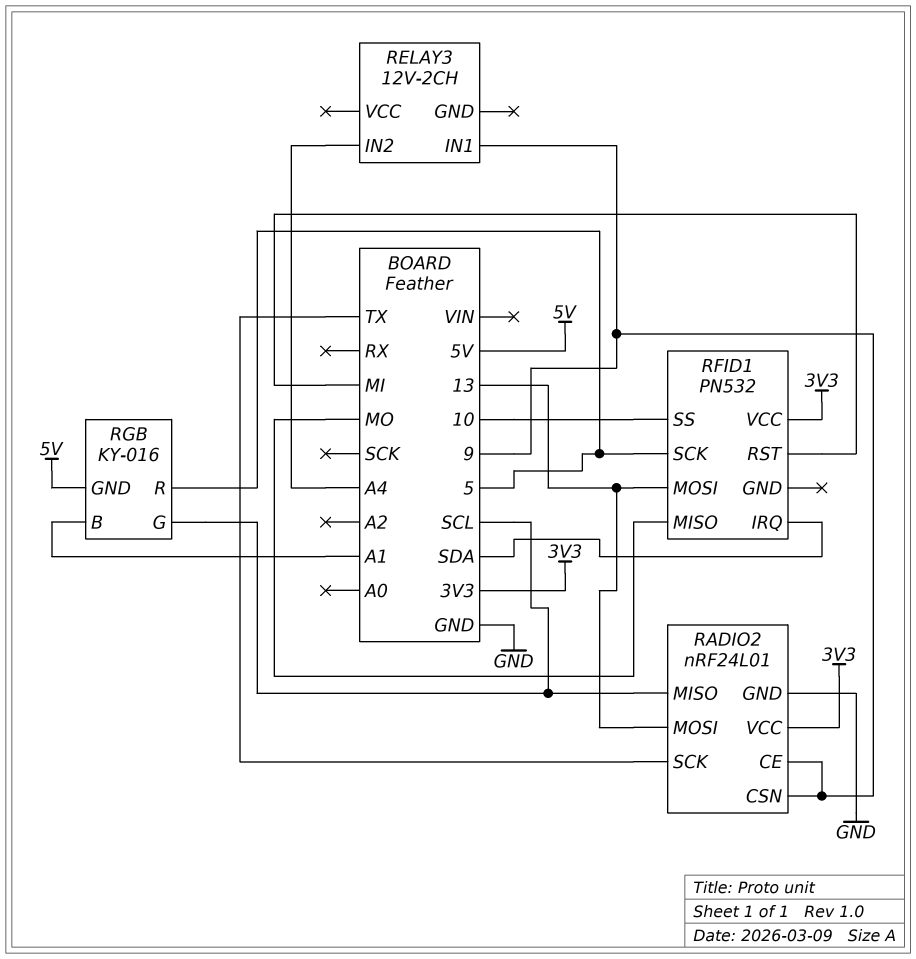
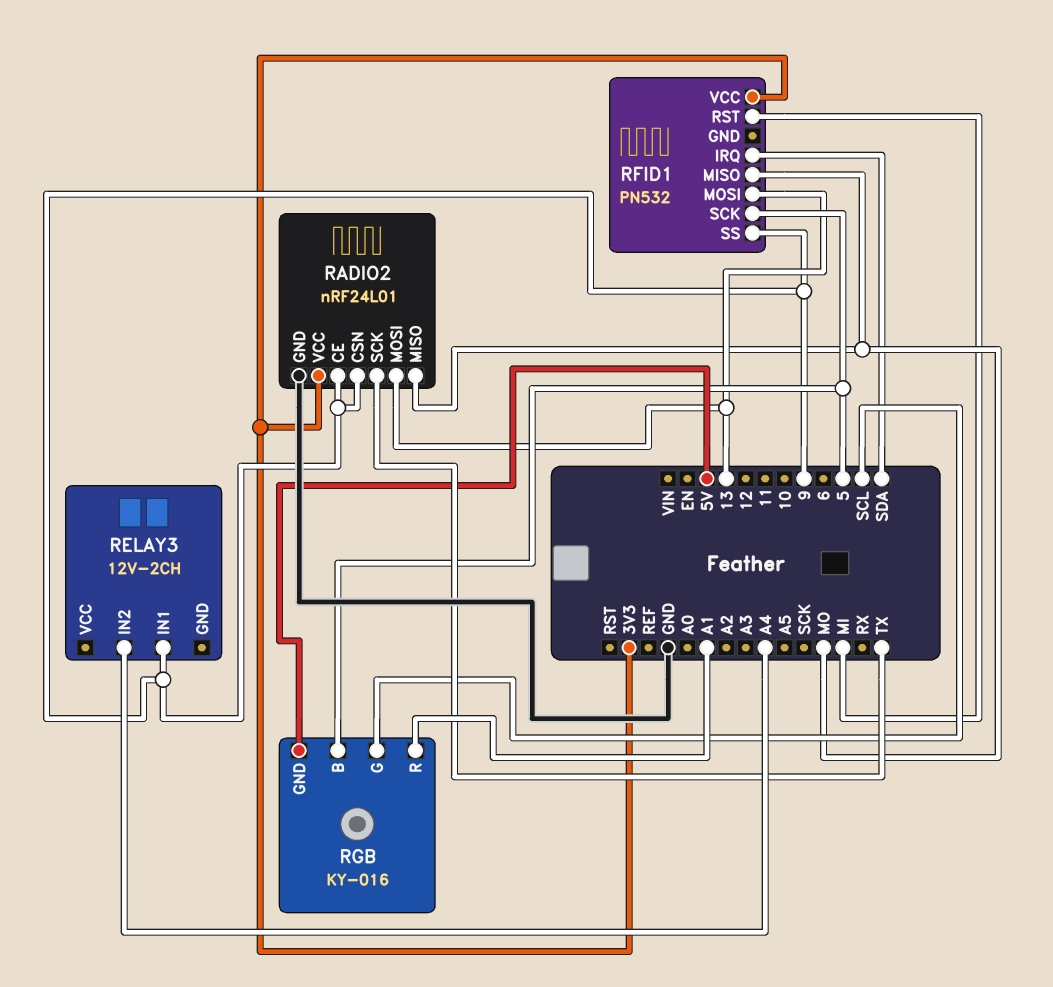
RADIO2 pin MISO: SCL -> MO
RFID1 pin SS: 10 -> 9
RGB pin B: A1 -> 5
RGB pin R: 5 -> A1

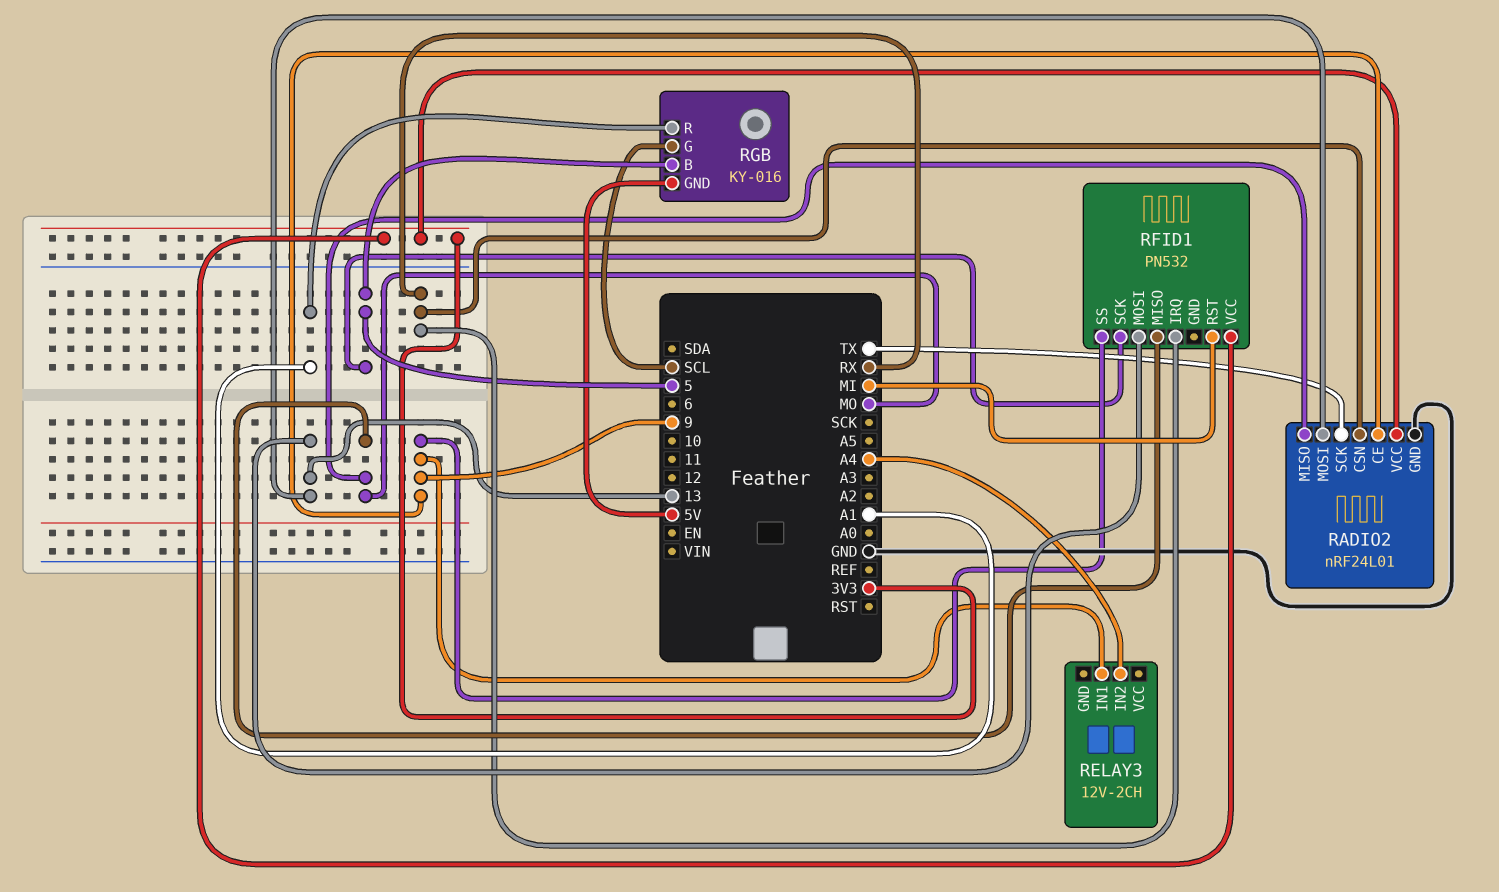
RADIO2 pin CSN: 9 -> RX
RFID1 pin IRQ: SDA -> RX

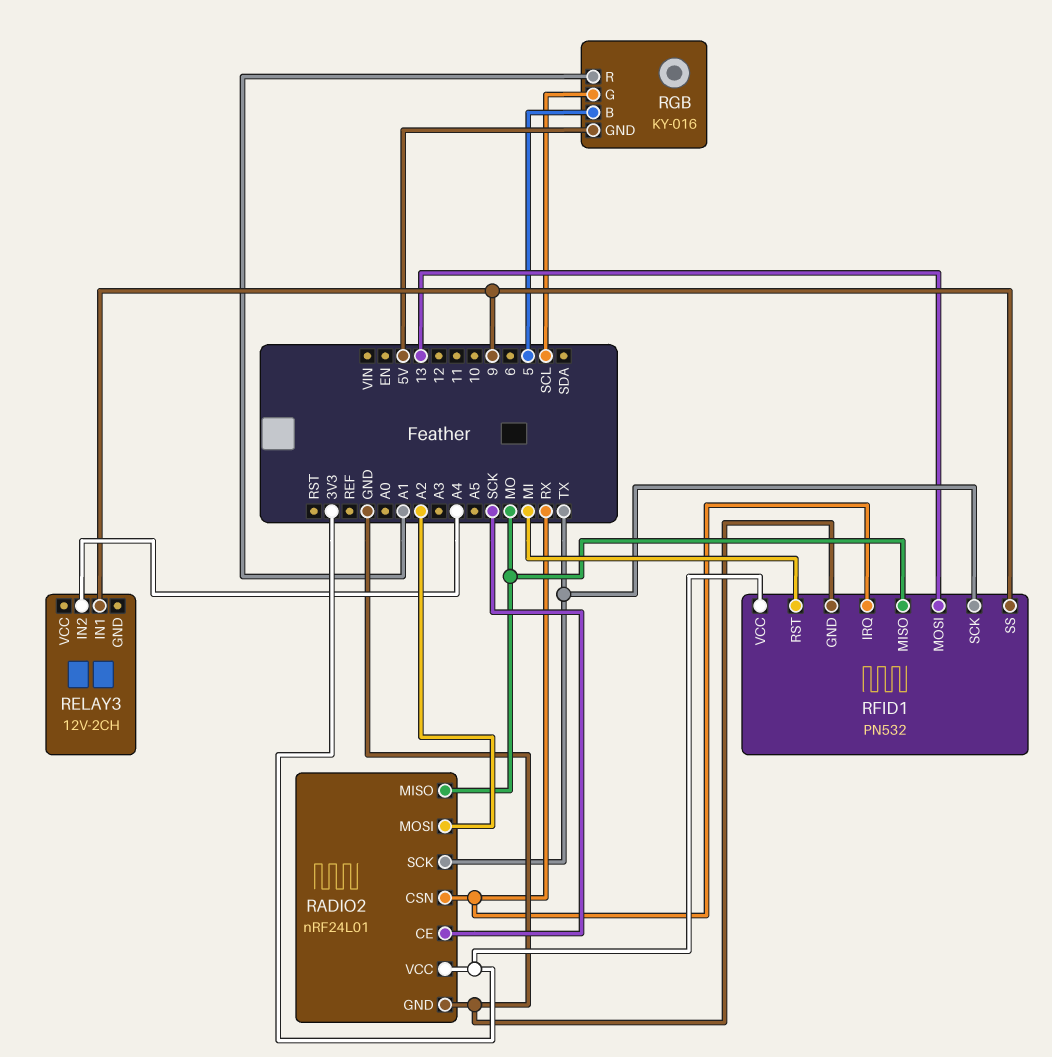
RADIO2 pin CE: 9 -> SCK
RADIO2 pin MOSI: 13 -> A2
RFID1 pin GND: none -> GND
RFID1 pin SCK: 5 -> TX

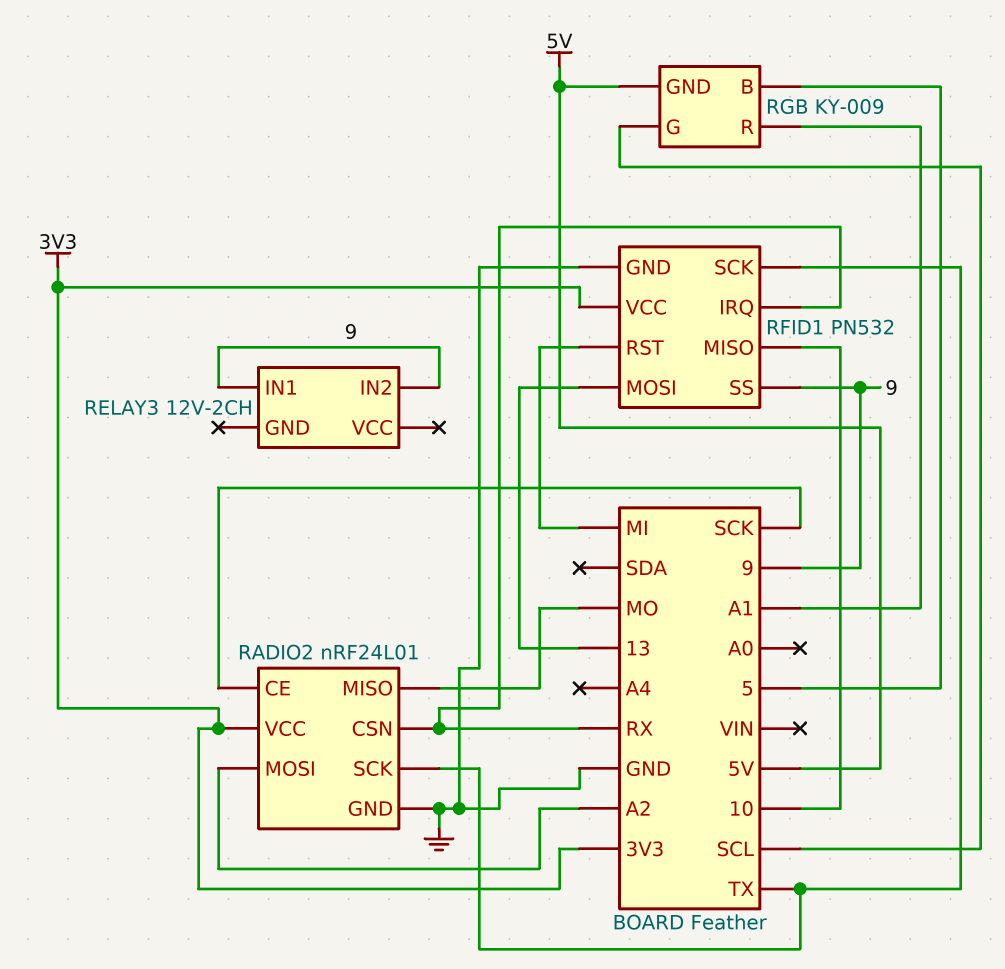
RELAY3 pin IN2: A4 -> 9
RFID1 pin MISO: MO -> 10
RGB: KY-016 -> KY-009

